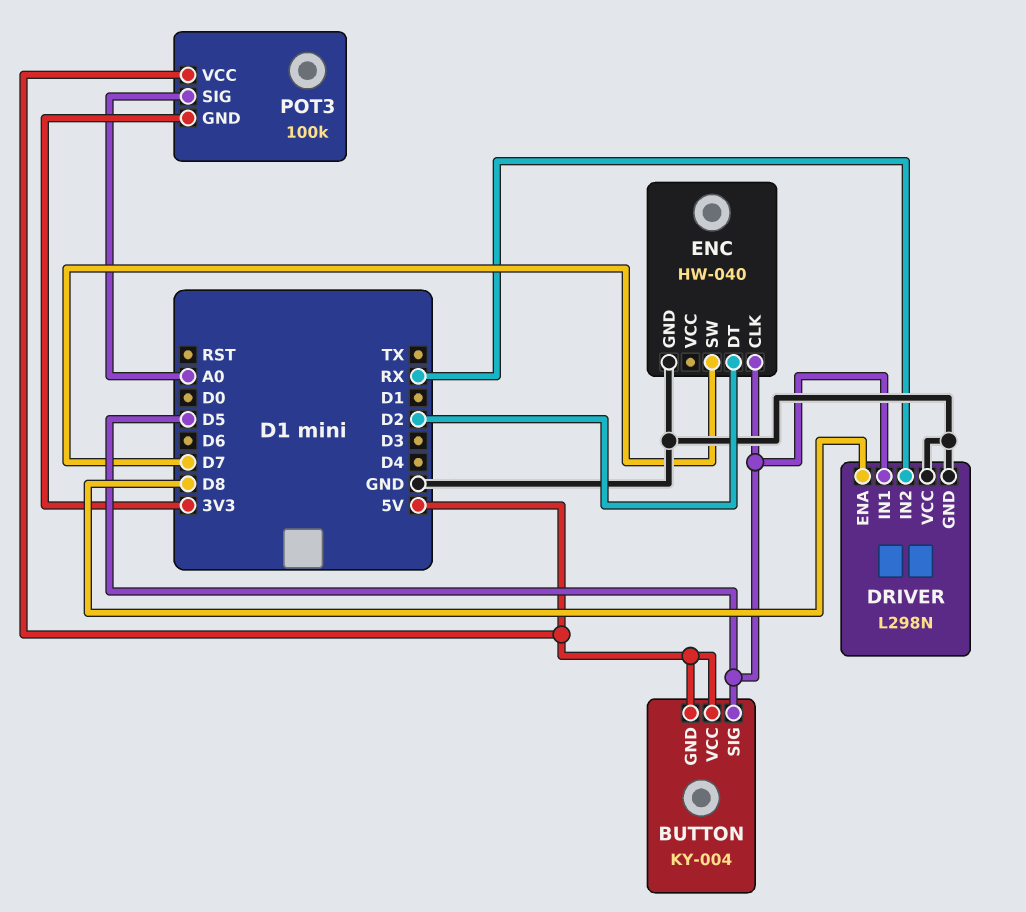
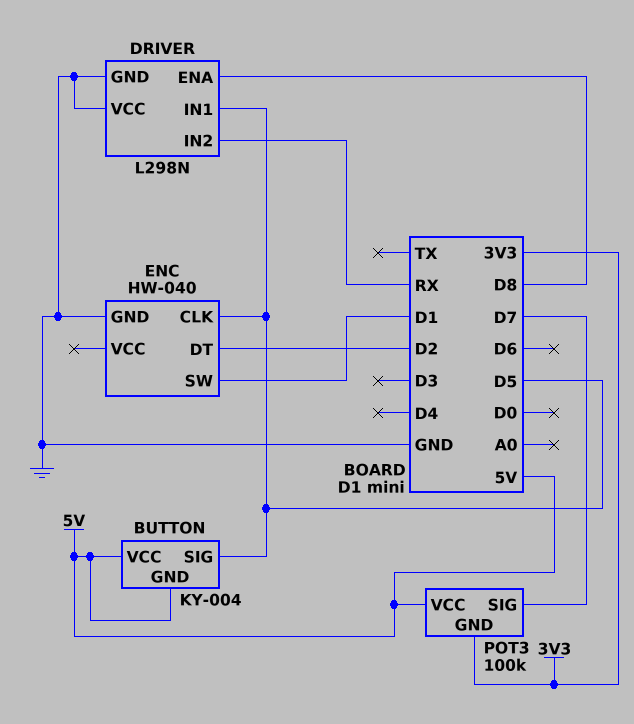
ENC pin SW: D7 -> D1
POT3 pin SIG: A0 -> D7

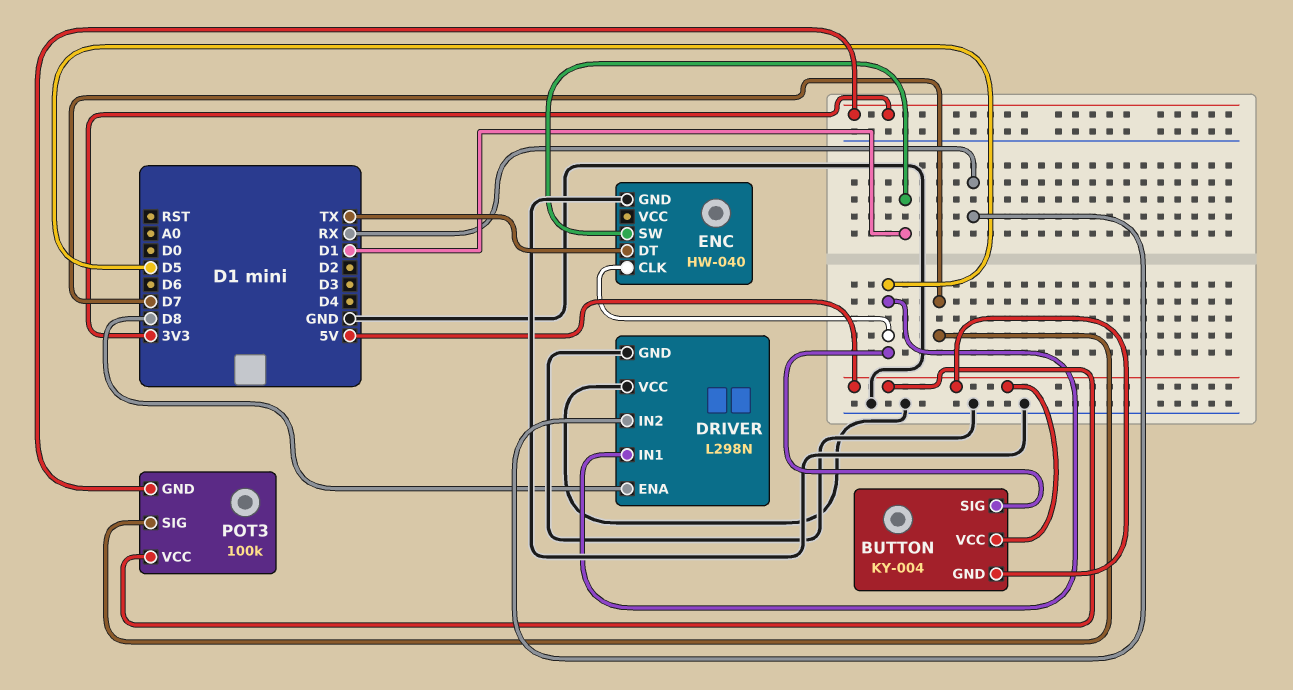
ENC pin DT: D2 -> TX

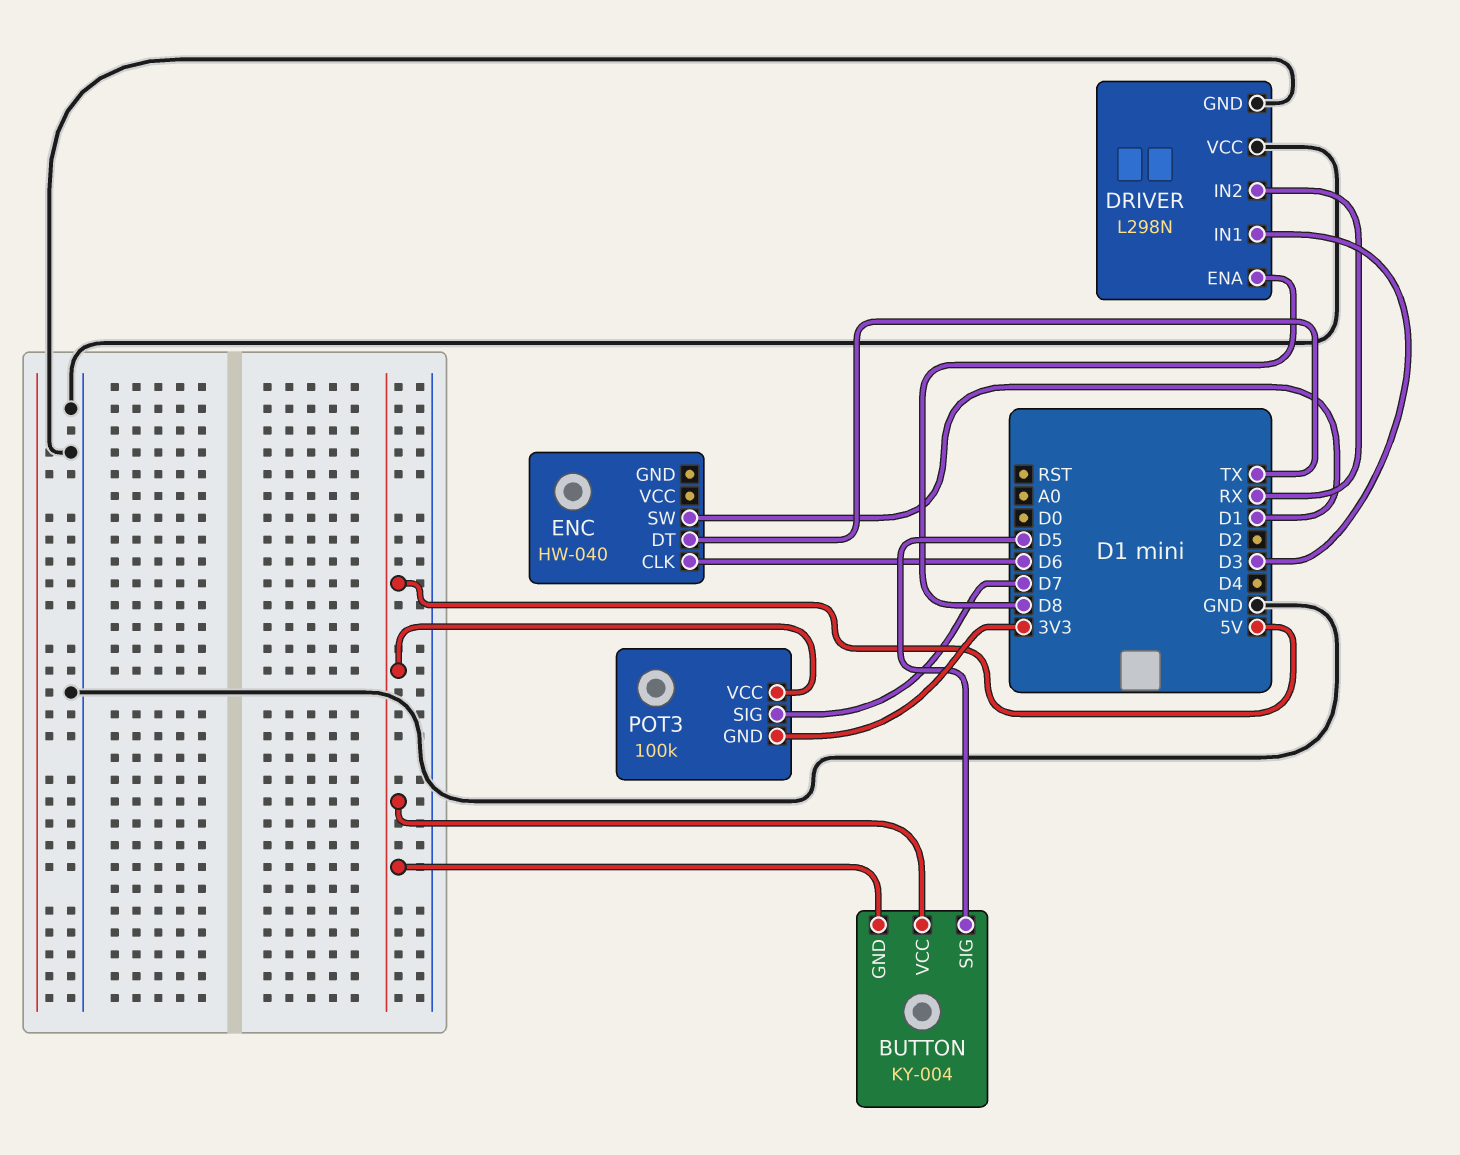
DRIVER pin IN1: D5 -> D3
ENC pin CLK: D5 -> D6
ENC pin GND: GND -> none

